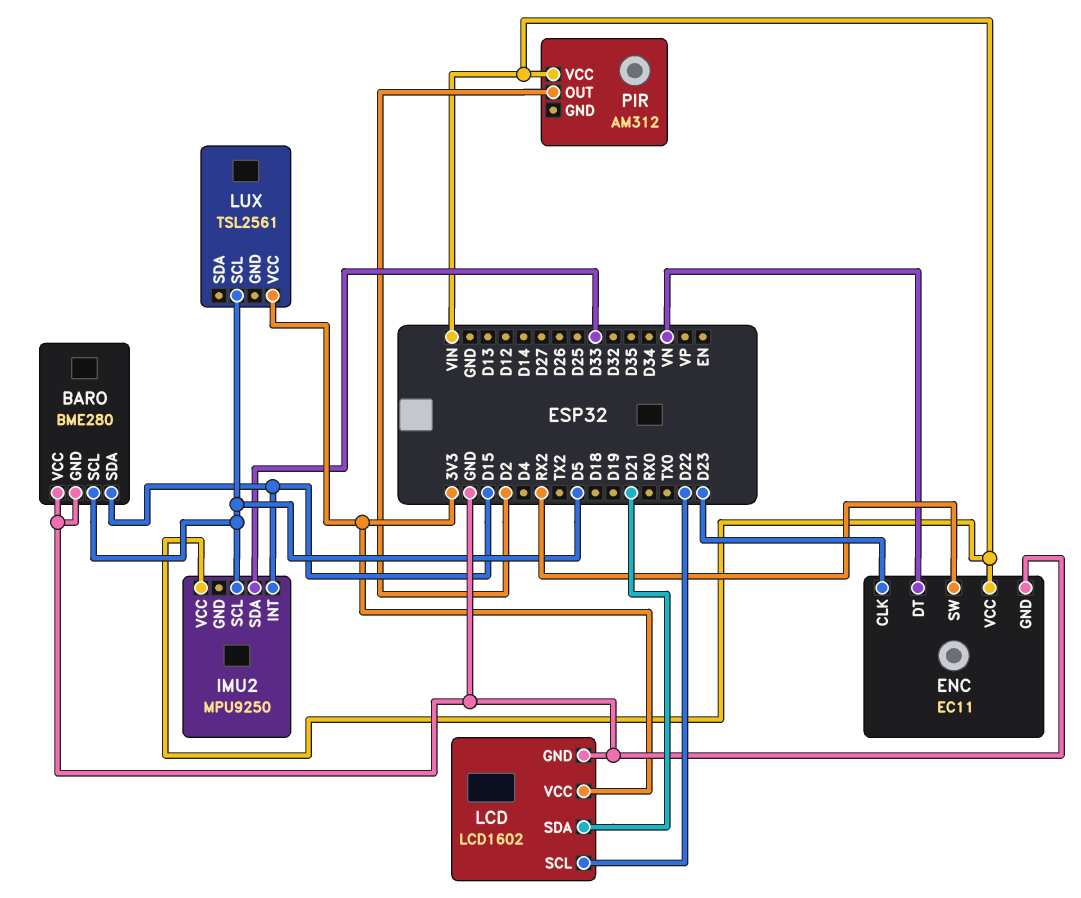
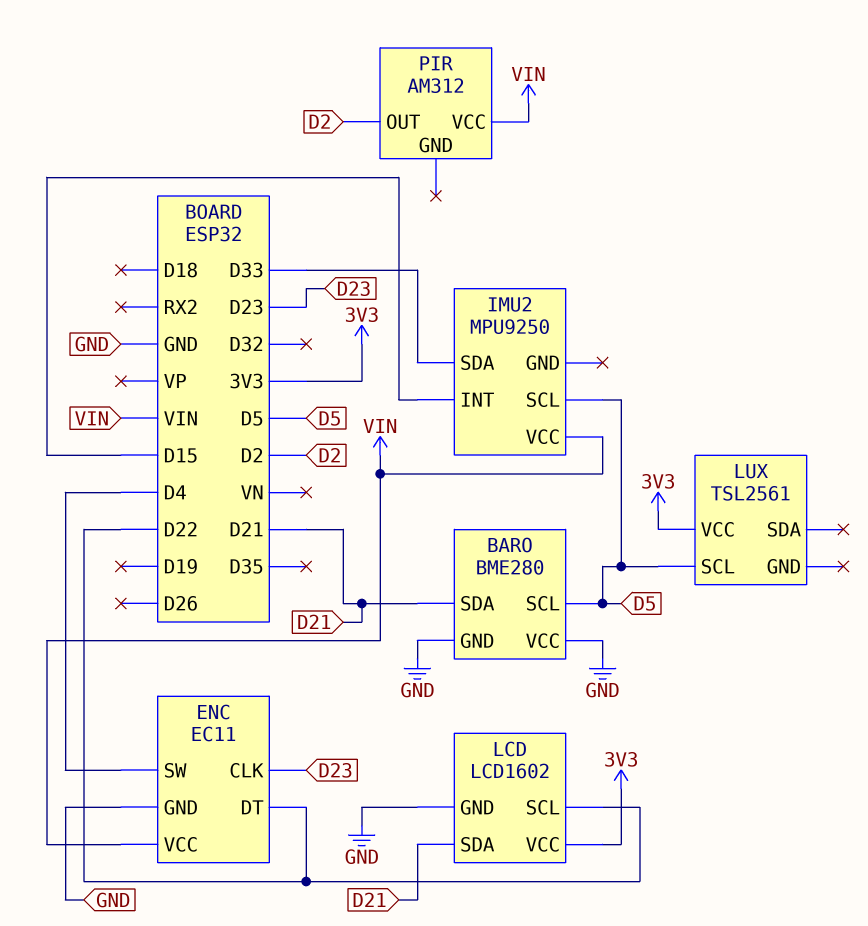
BARO pin SDA: D15 -> D21
ENC pin DT: VN -> D22
ENC pin SW: RX2 -> D4

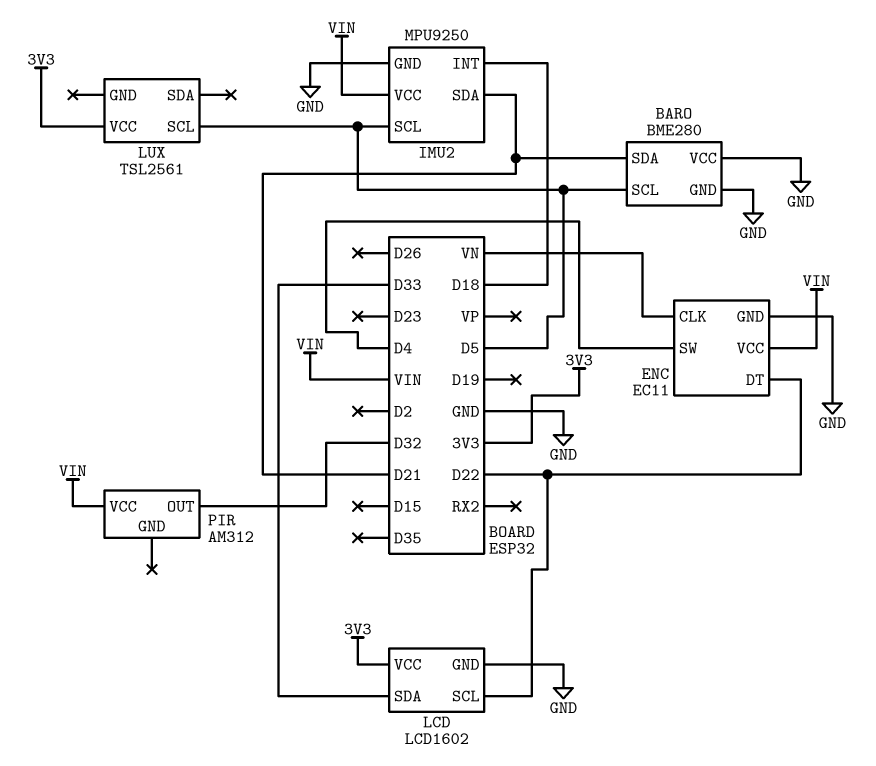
ENC pin CLK: D23 -> VN
IMU2 pin GND: none -> GND
IMU2 pin INT: D15 -> D18
IMU2 pin SDA: D33 -> D21
LCD pin SDA: D21 -> D33
PIR pin OUT: D2 -> D32

